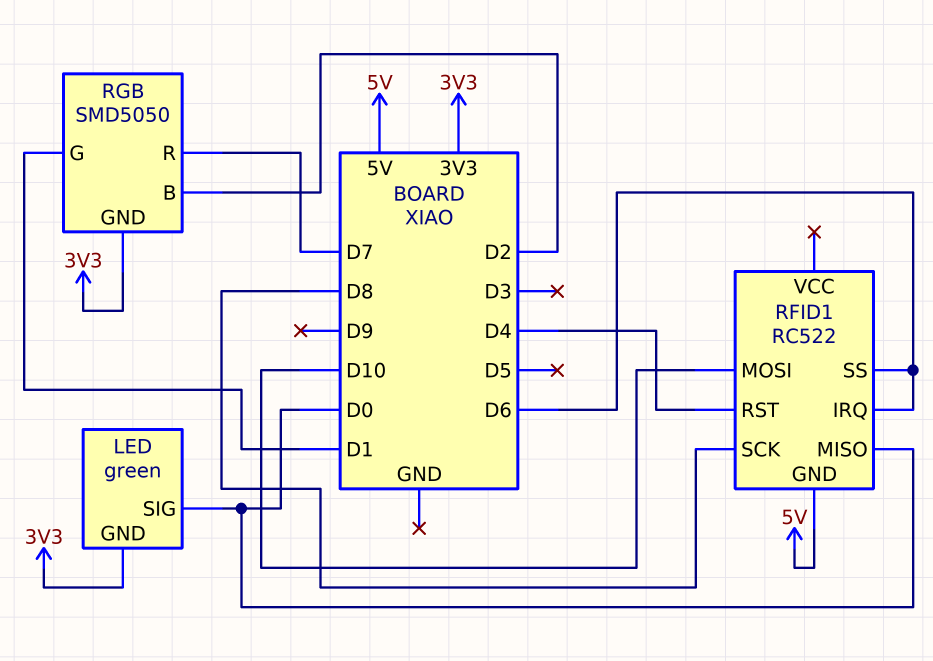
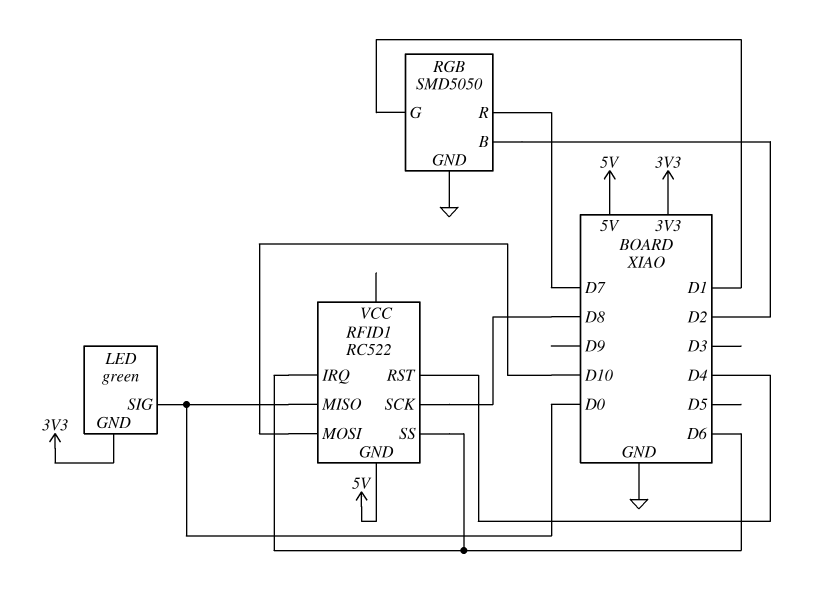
RGB pin GND: 3V3 -> GND

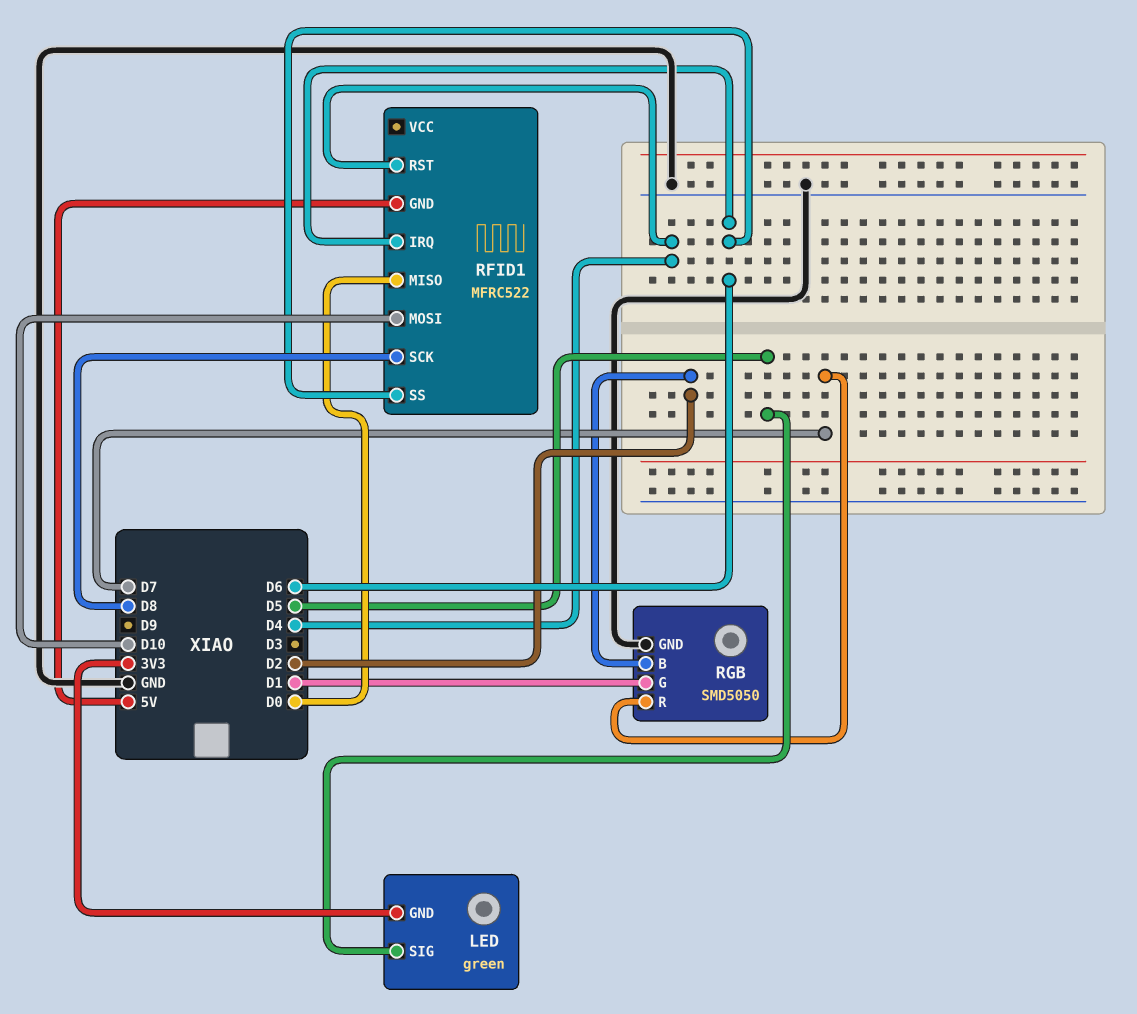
LED pin SIG: D0 -> D5
RFID1: RC522 -> MFRC522

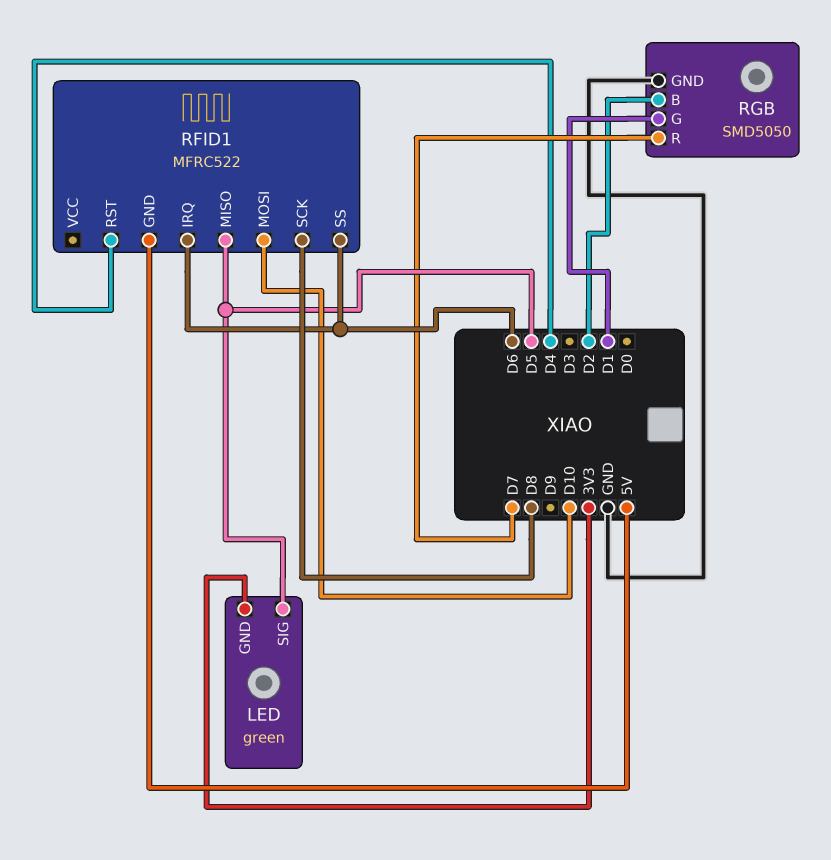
RFID1 pin MISO: D0 -> D5

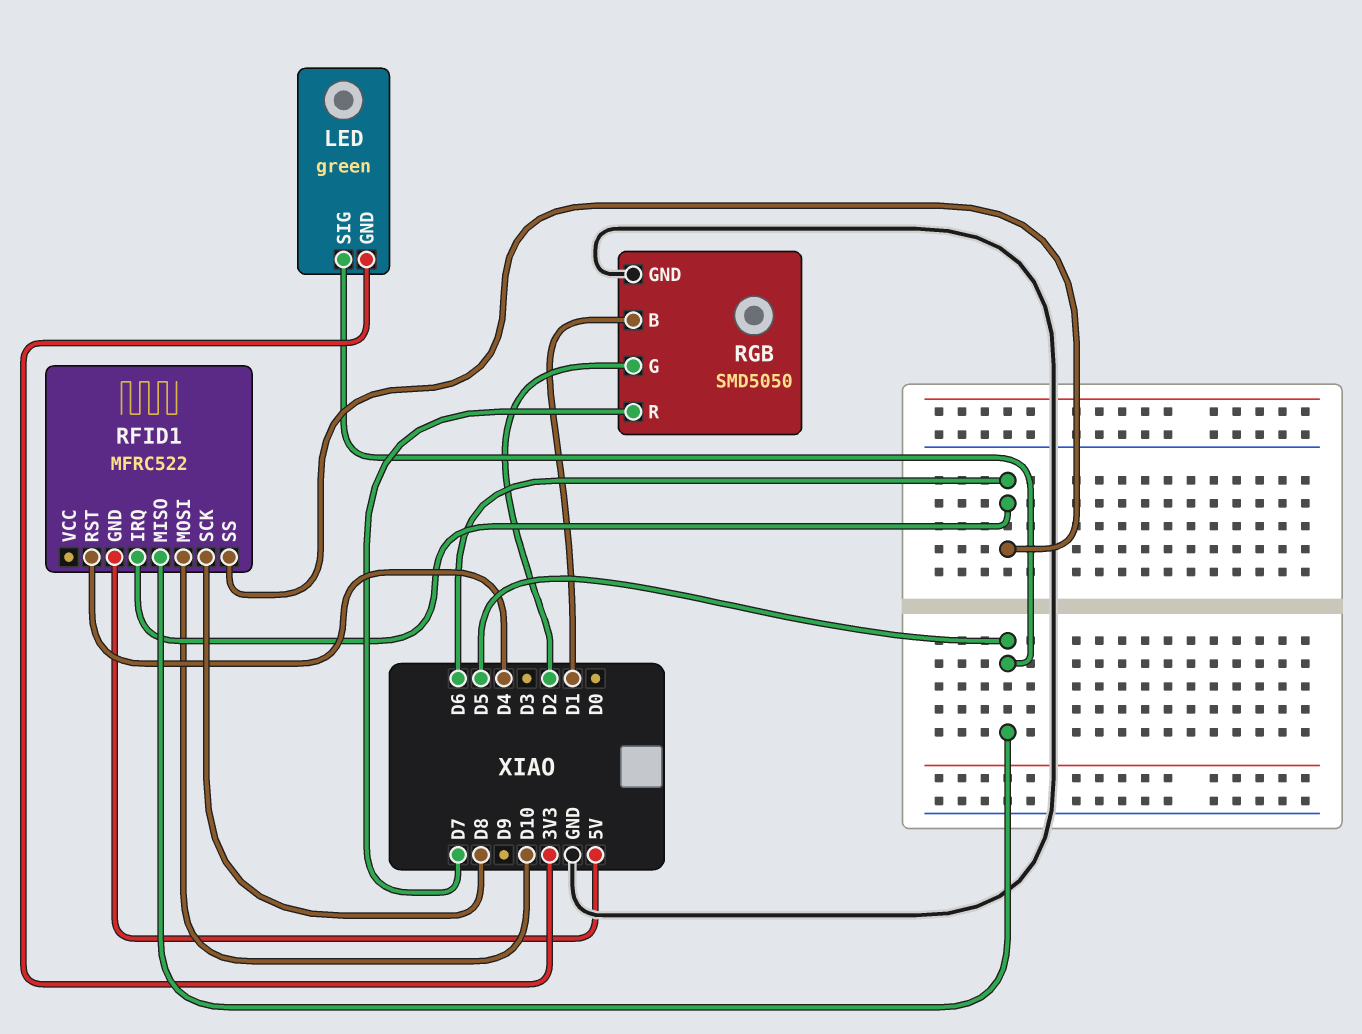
RGB pin B: D2 -> D1
RGB pin G: D1 -> D2

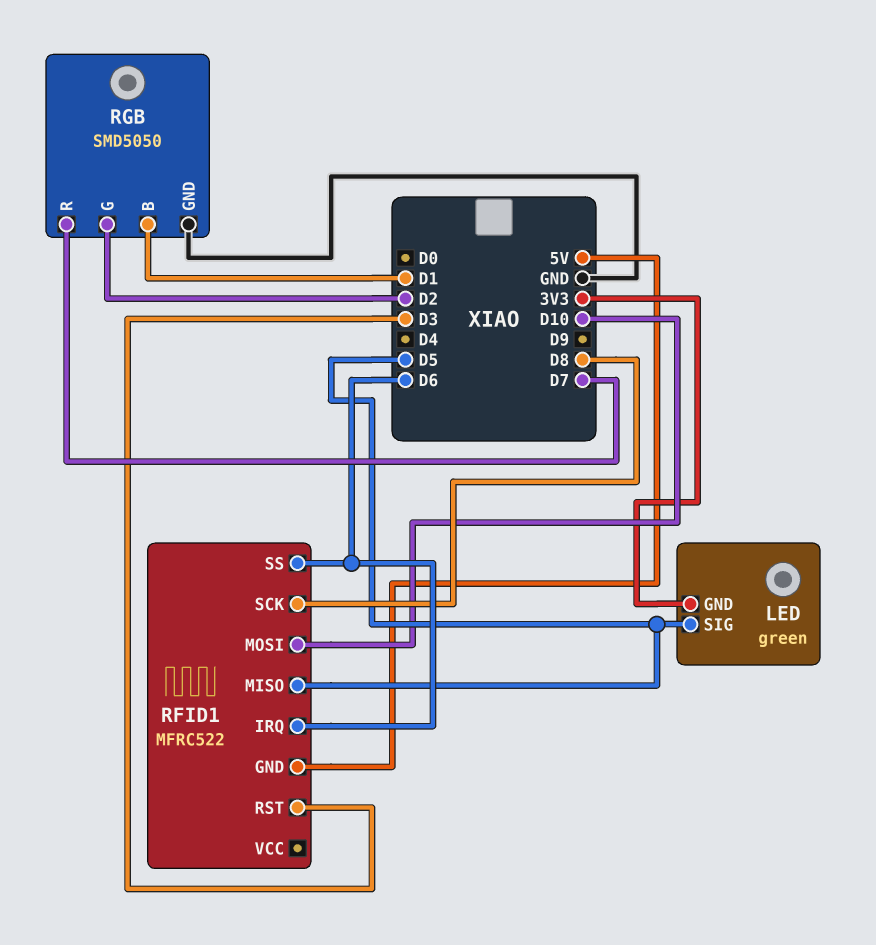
RFID1 pin RST: D4 -> D3

